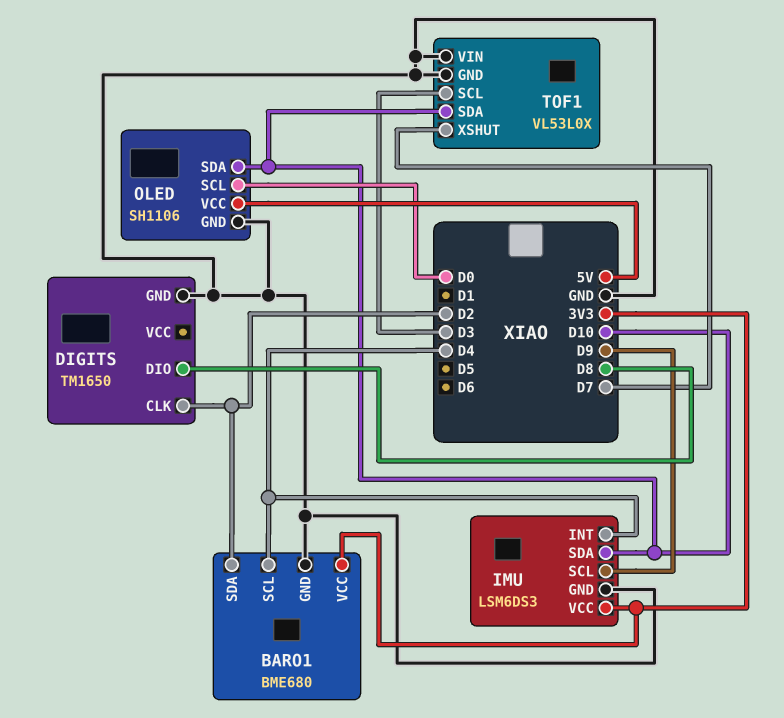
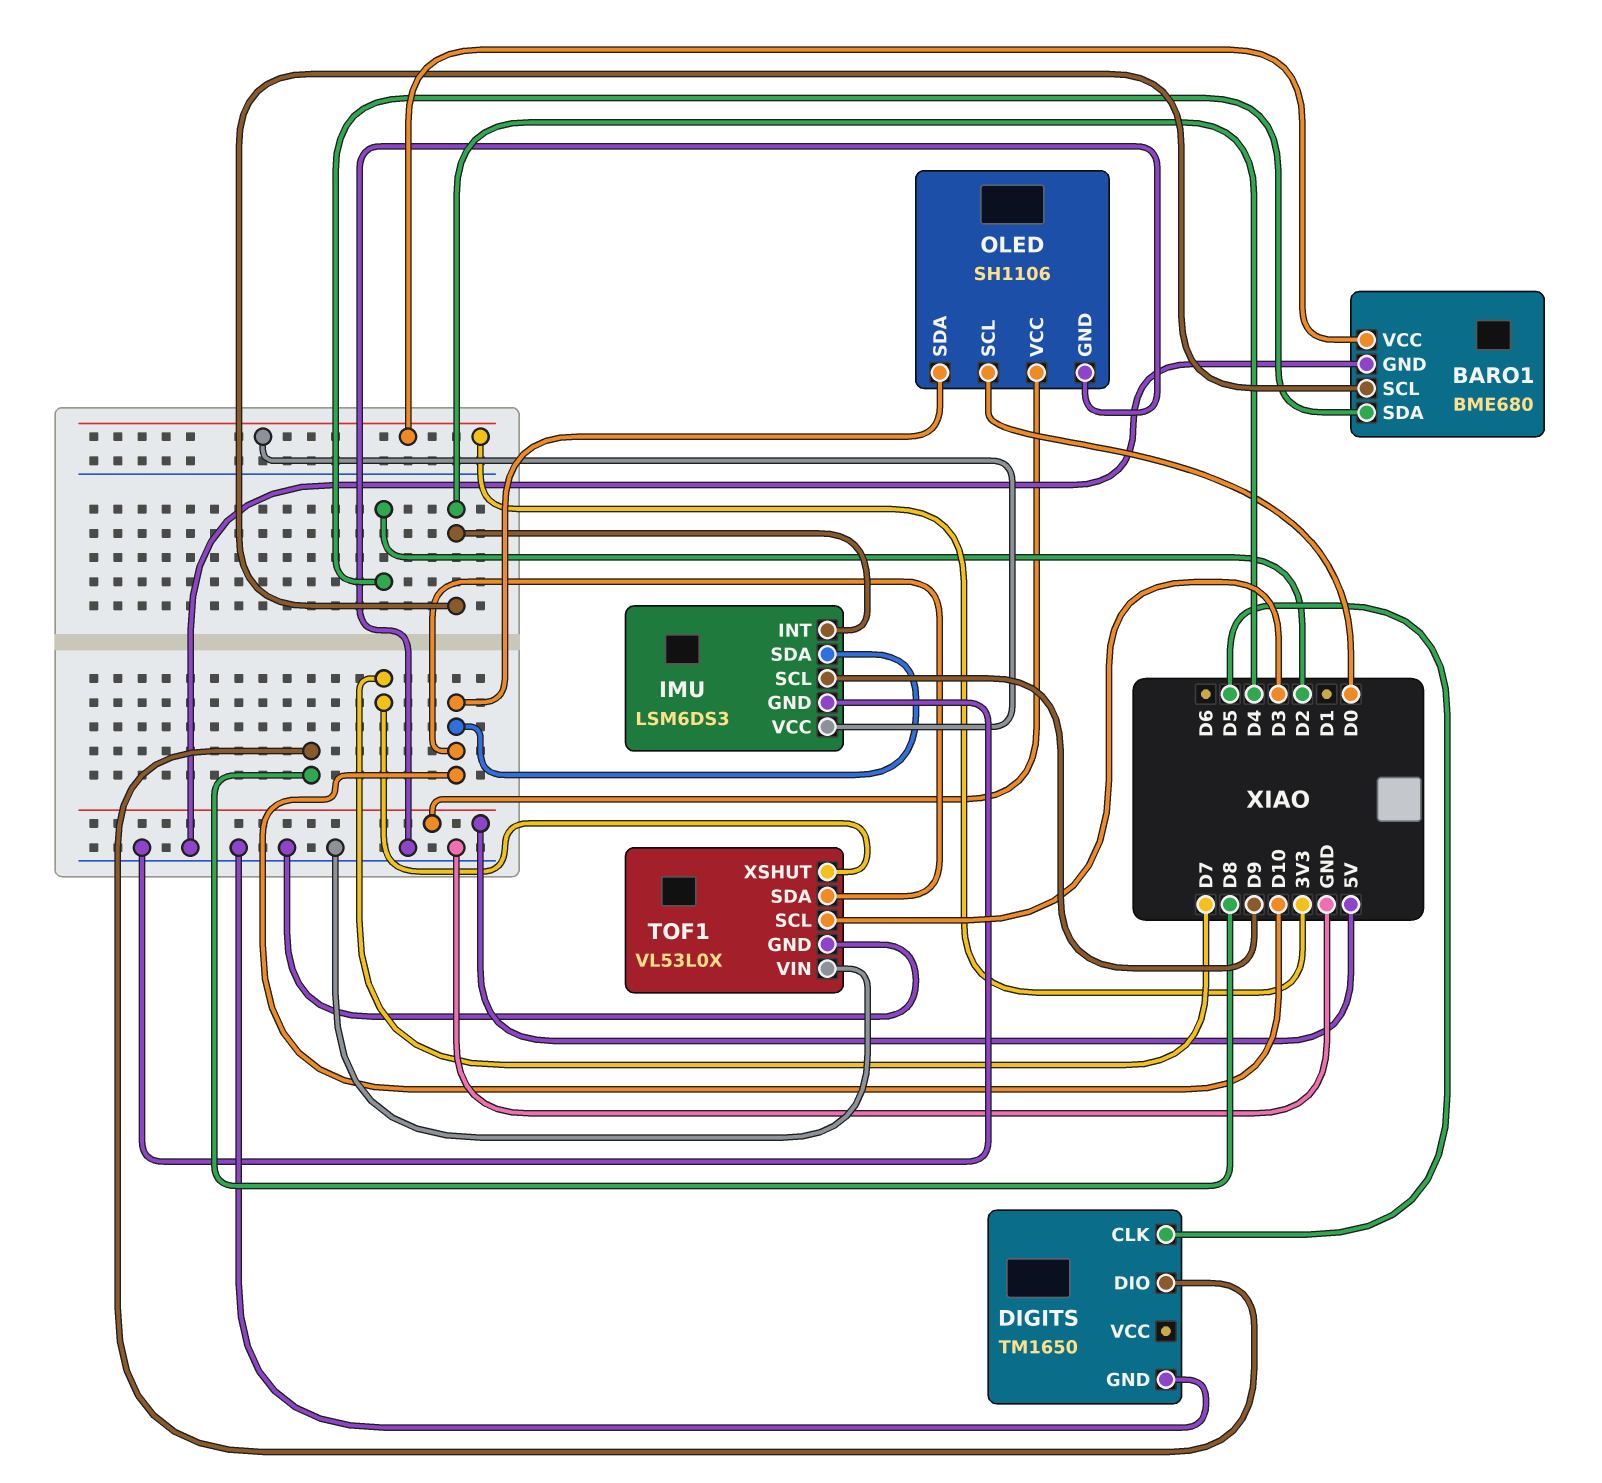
DIGITS pin CLK: D2 -> D5

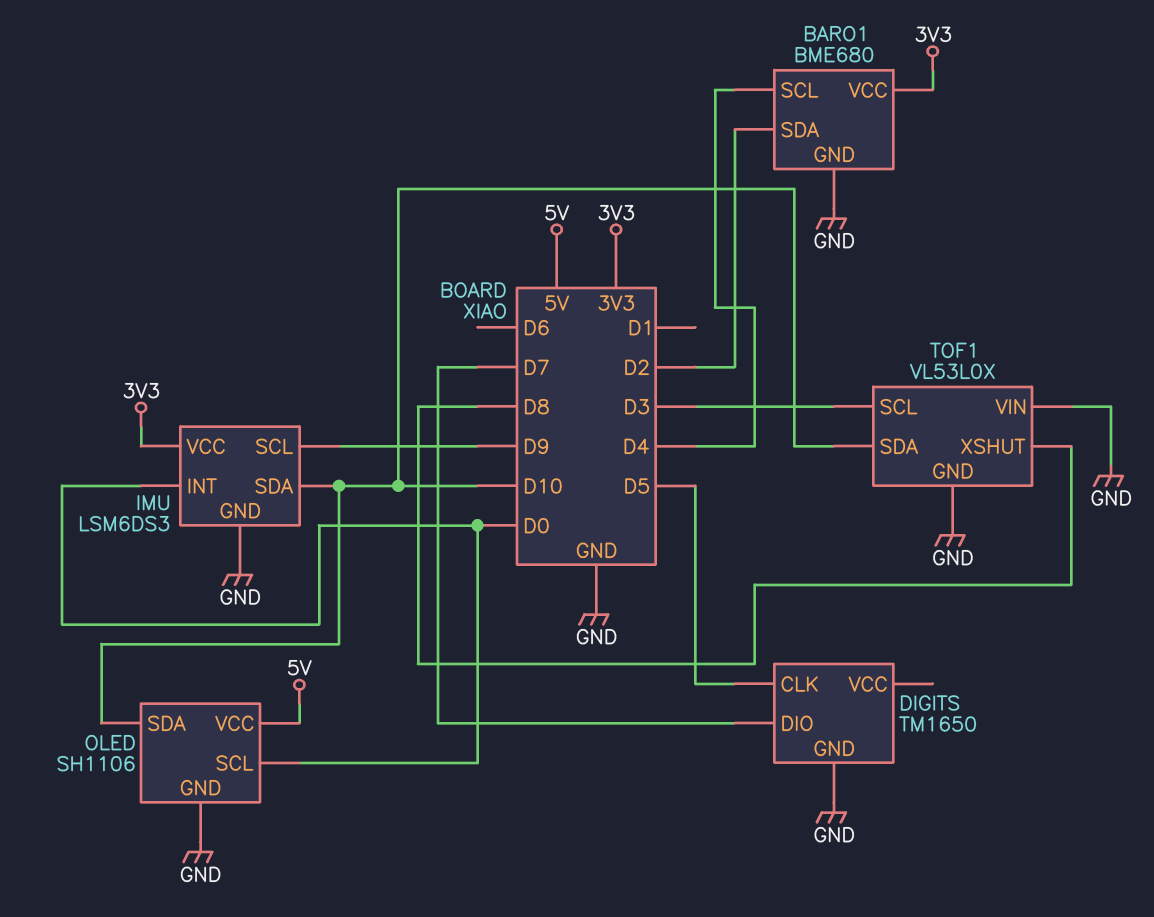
DIGITS pin DIO: D8 -> D7
IMU pin INT: D4 -> D0
TOF1 pin XSHUT: D7 -> D8

